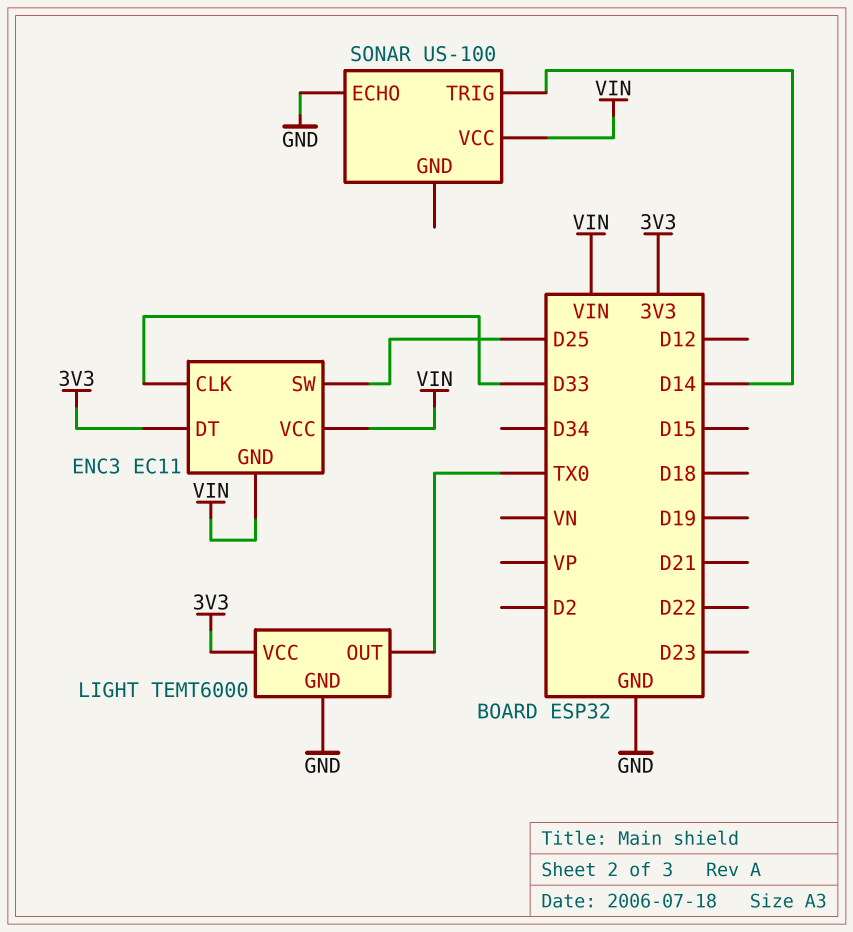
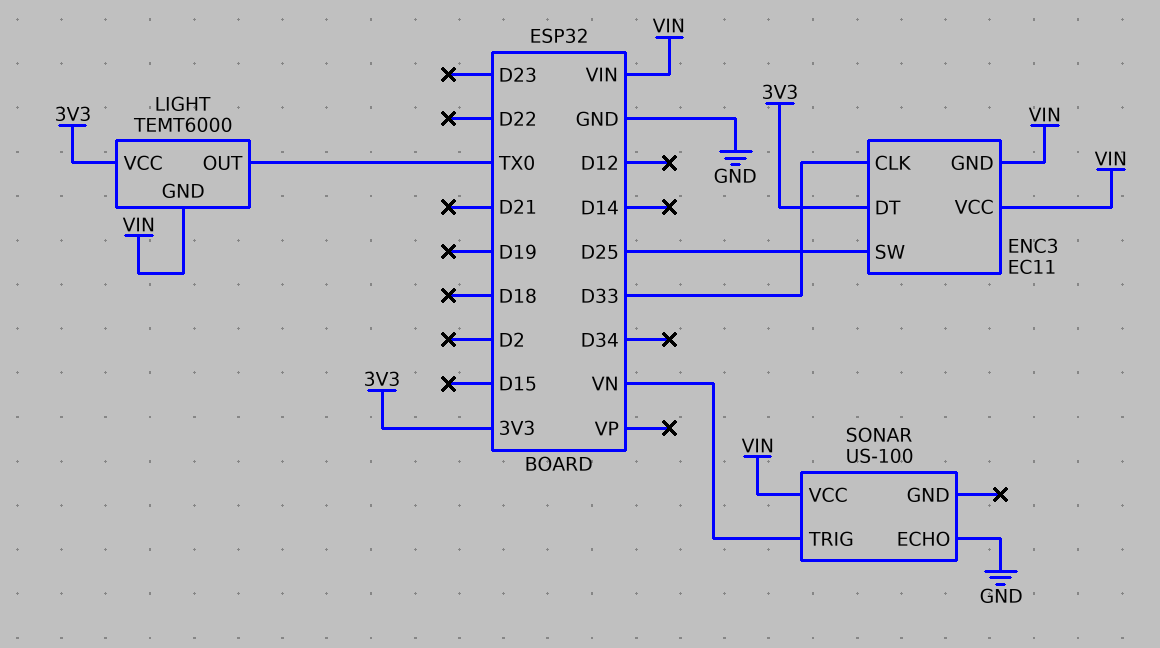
LIGHT pin GND: GND -> VIN
SONAR pin TRIG: D14 -> VN

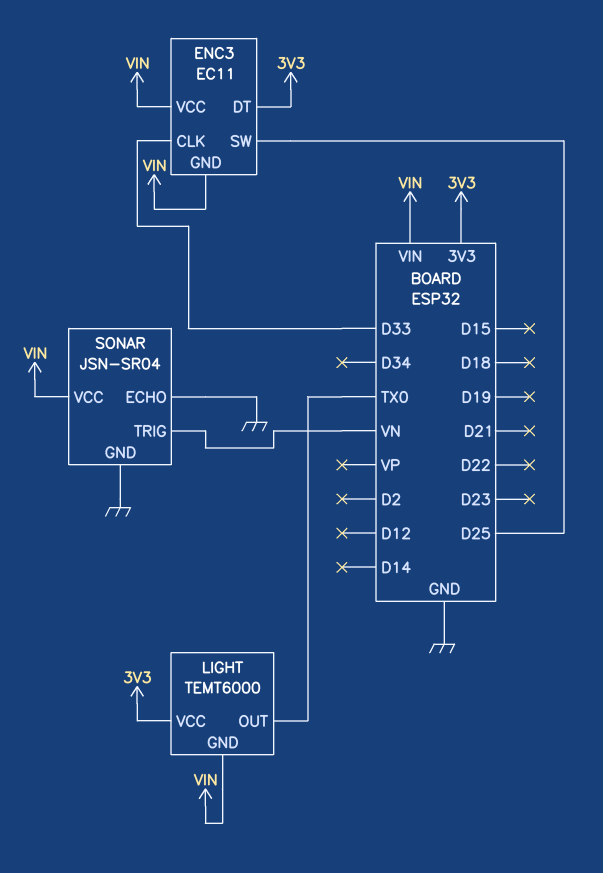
SONAR: US-100 -> JSN-SR04
SONAR pin GND: none -> GND

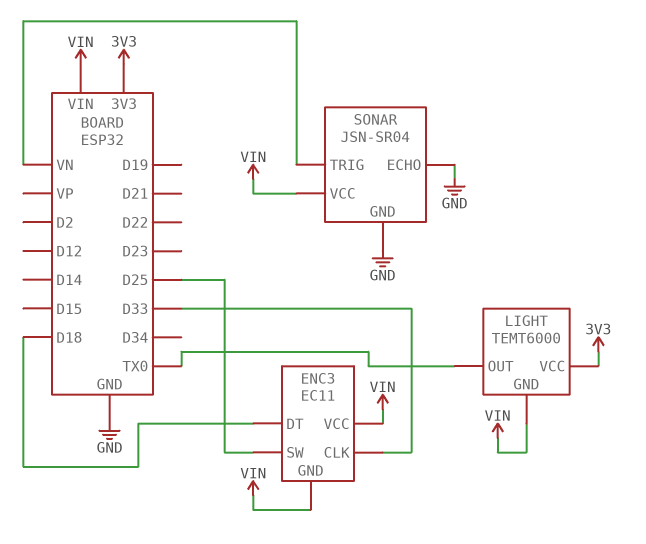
ENC3 pin DT: 3V3 -> D18

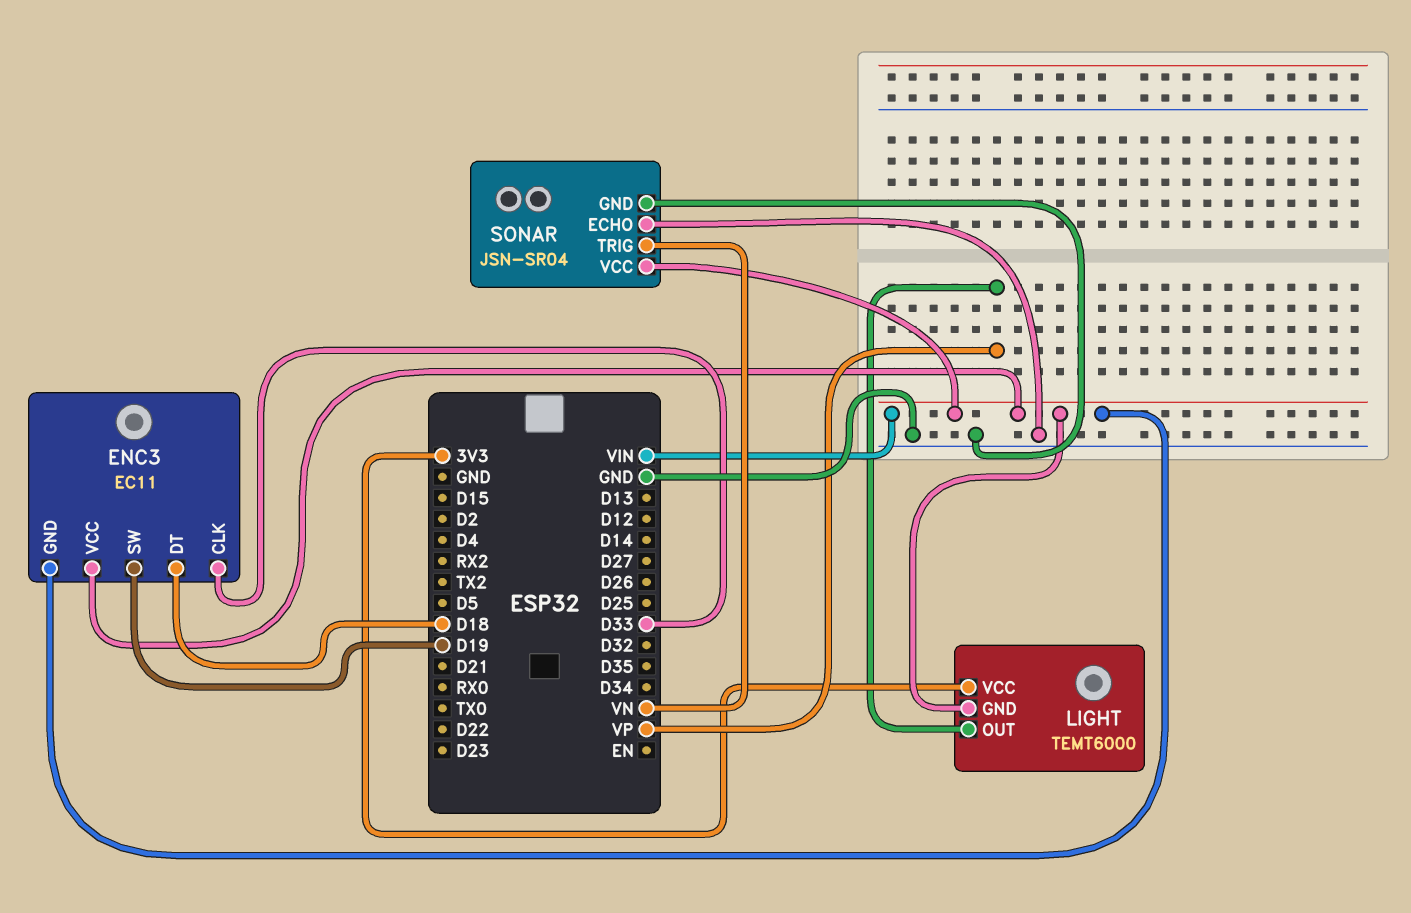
ENC3 pin SW: D25 -> D19
LIGHT pin OUT: TX0 -> VP

